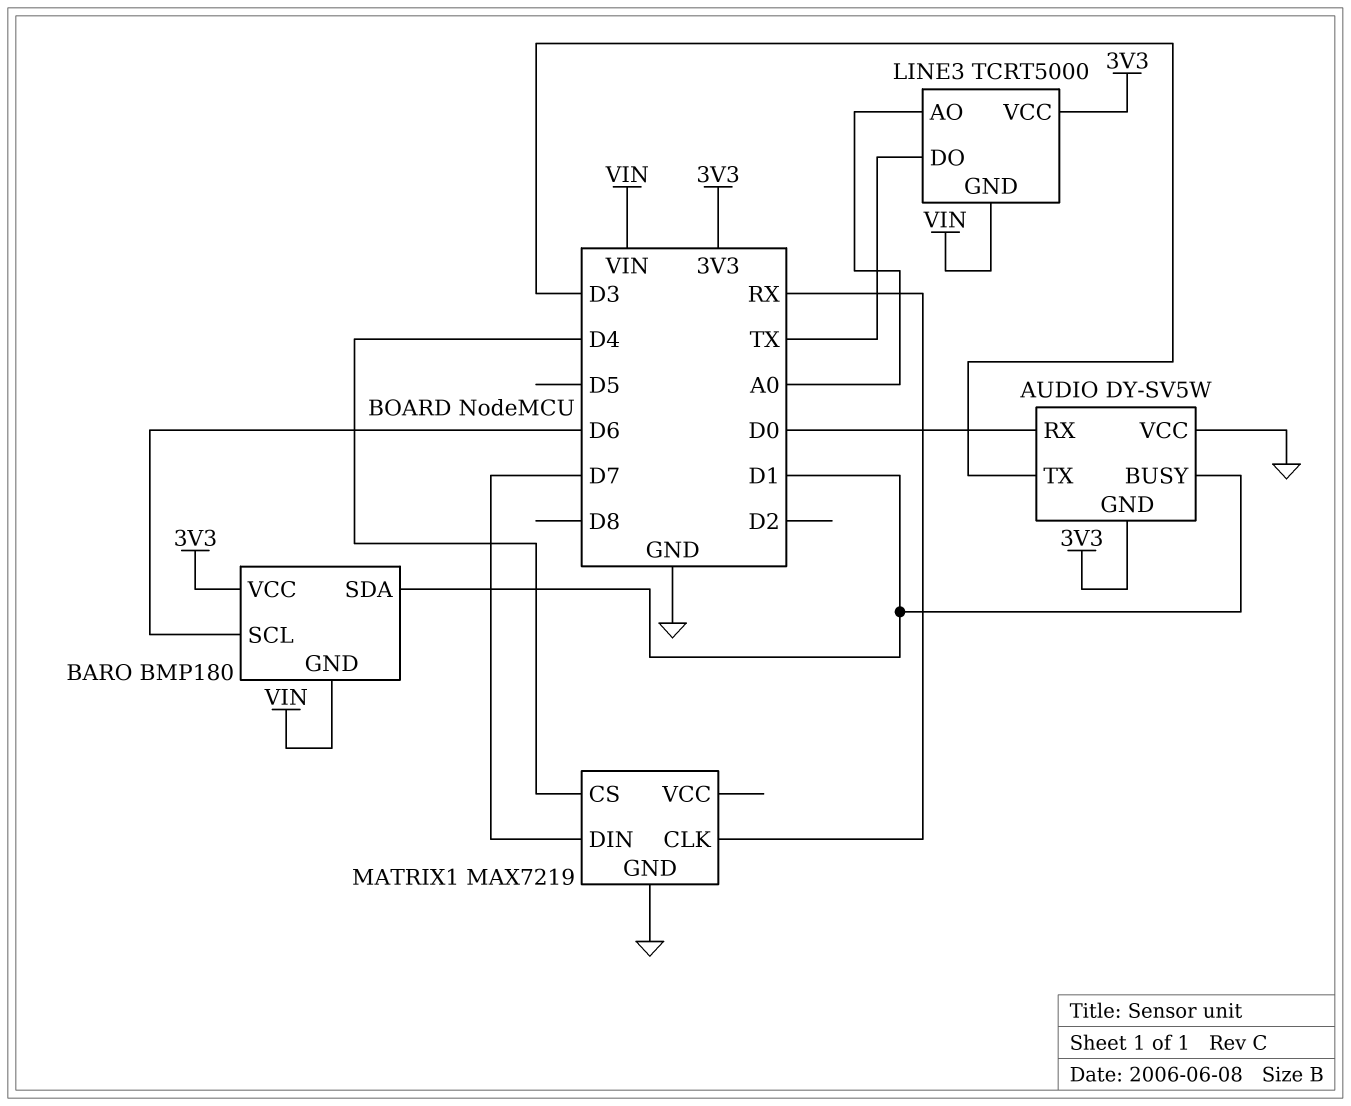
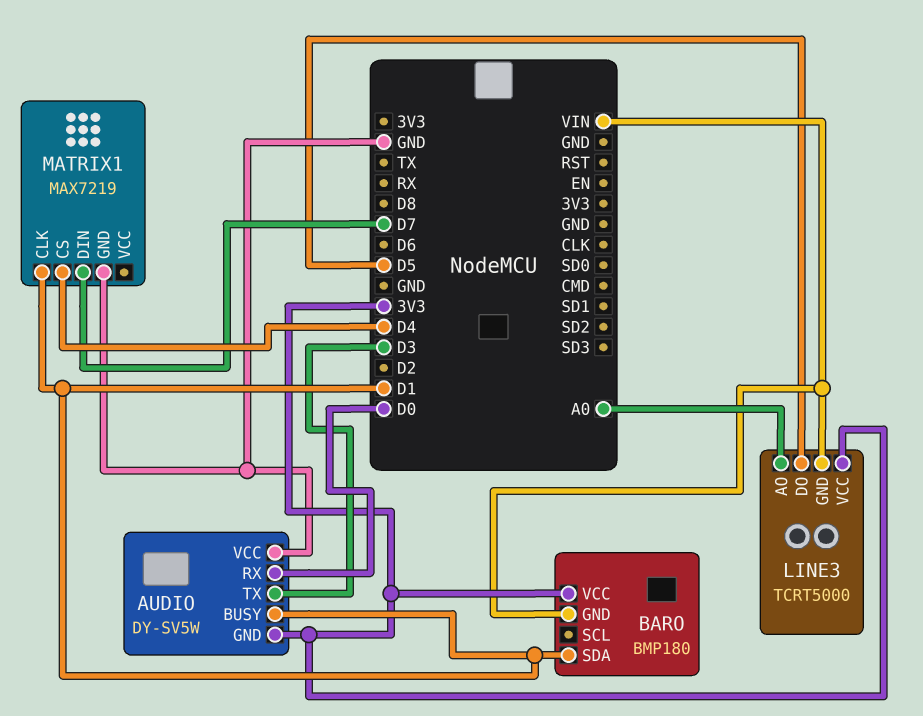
BARO pin SCL: D6 -> none
LINE3 pin DO: TX -> D5
MATRIX1 pin CLK: RX -> D1

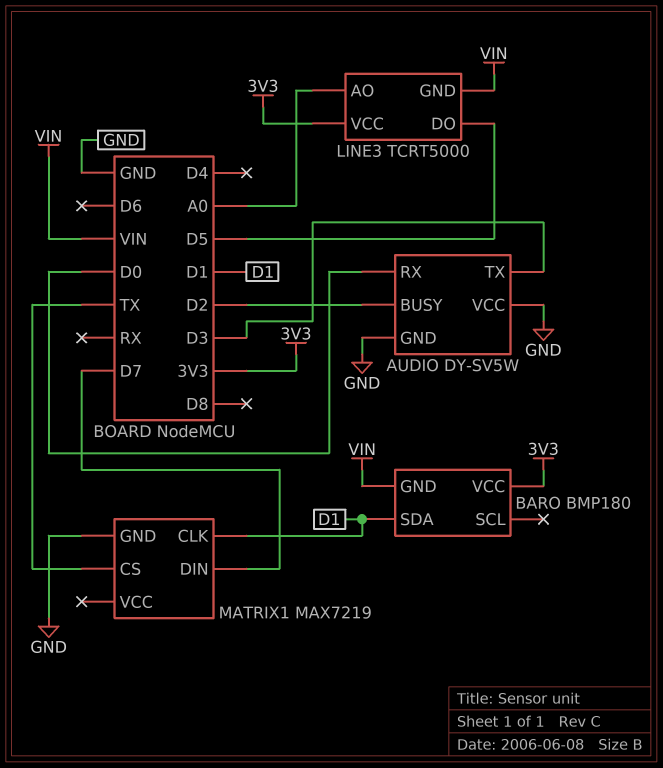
AUDIO pin BUSY: D1 -> D2
AUDIO pin GND: 3V3 -> GND
MATRIX1 pin CS: D4 -> TX

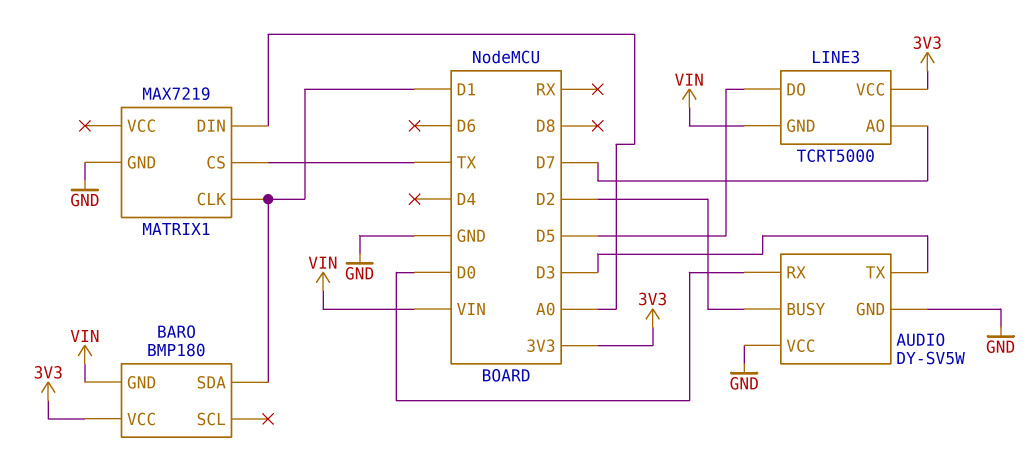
LINE3 pin AO: A0 -> D7
MATRIX1 pin DIN: D7 -> A0

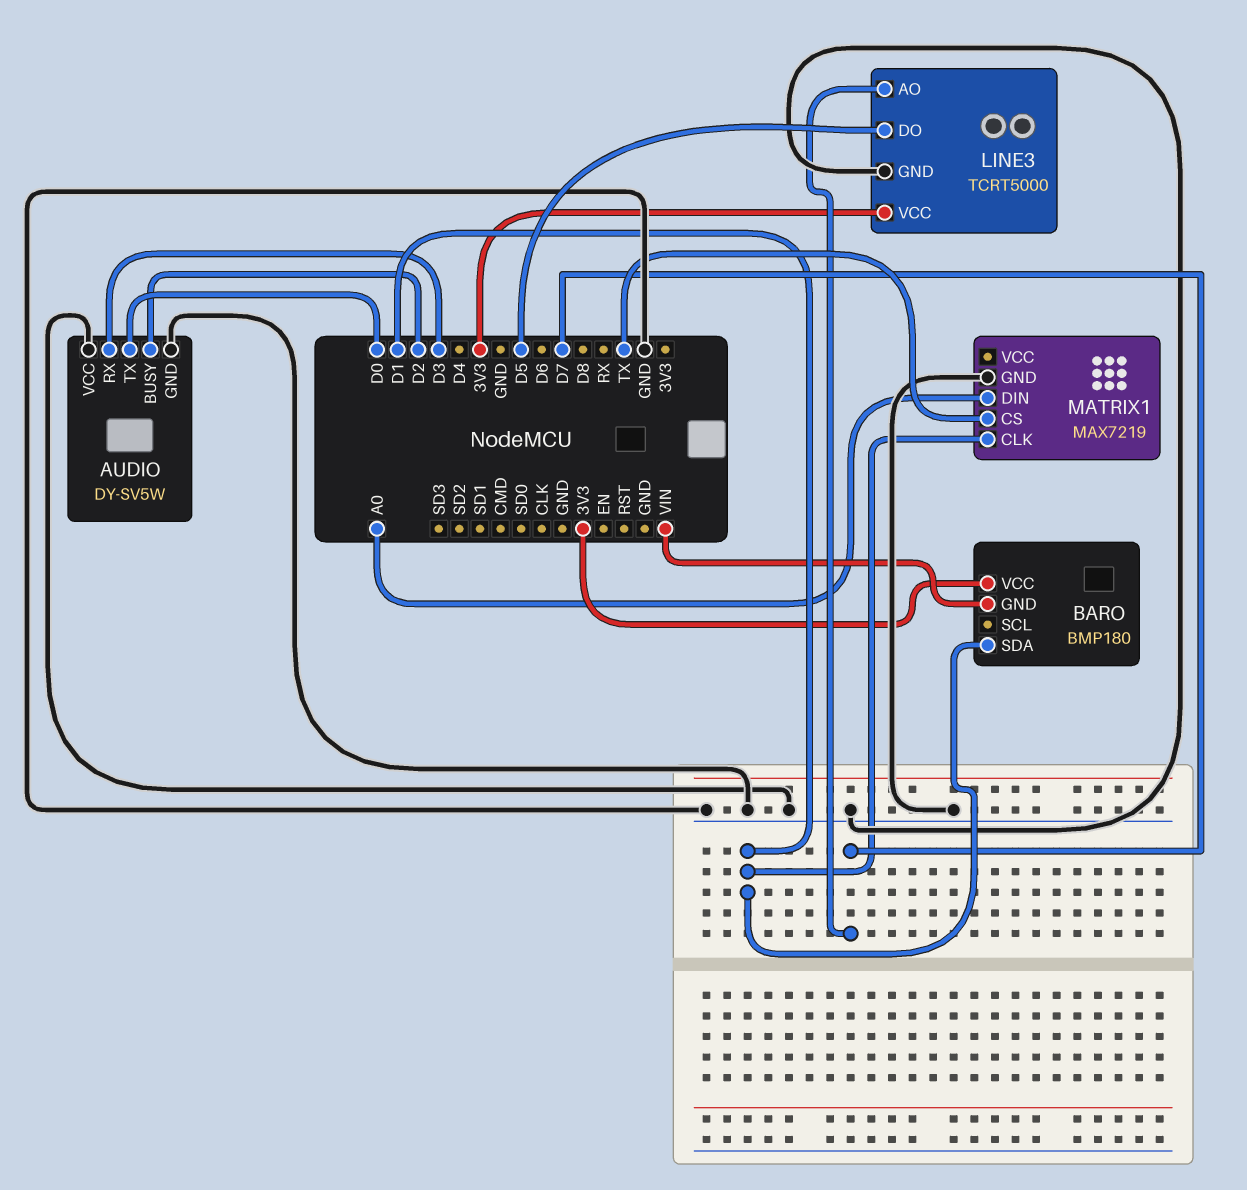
AUDIO pin RX: D0 -> D3
AUDIO pin TX: D3 -> D0
LINE3 pin GND: VIN -> GND

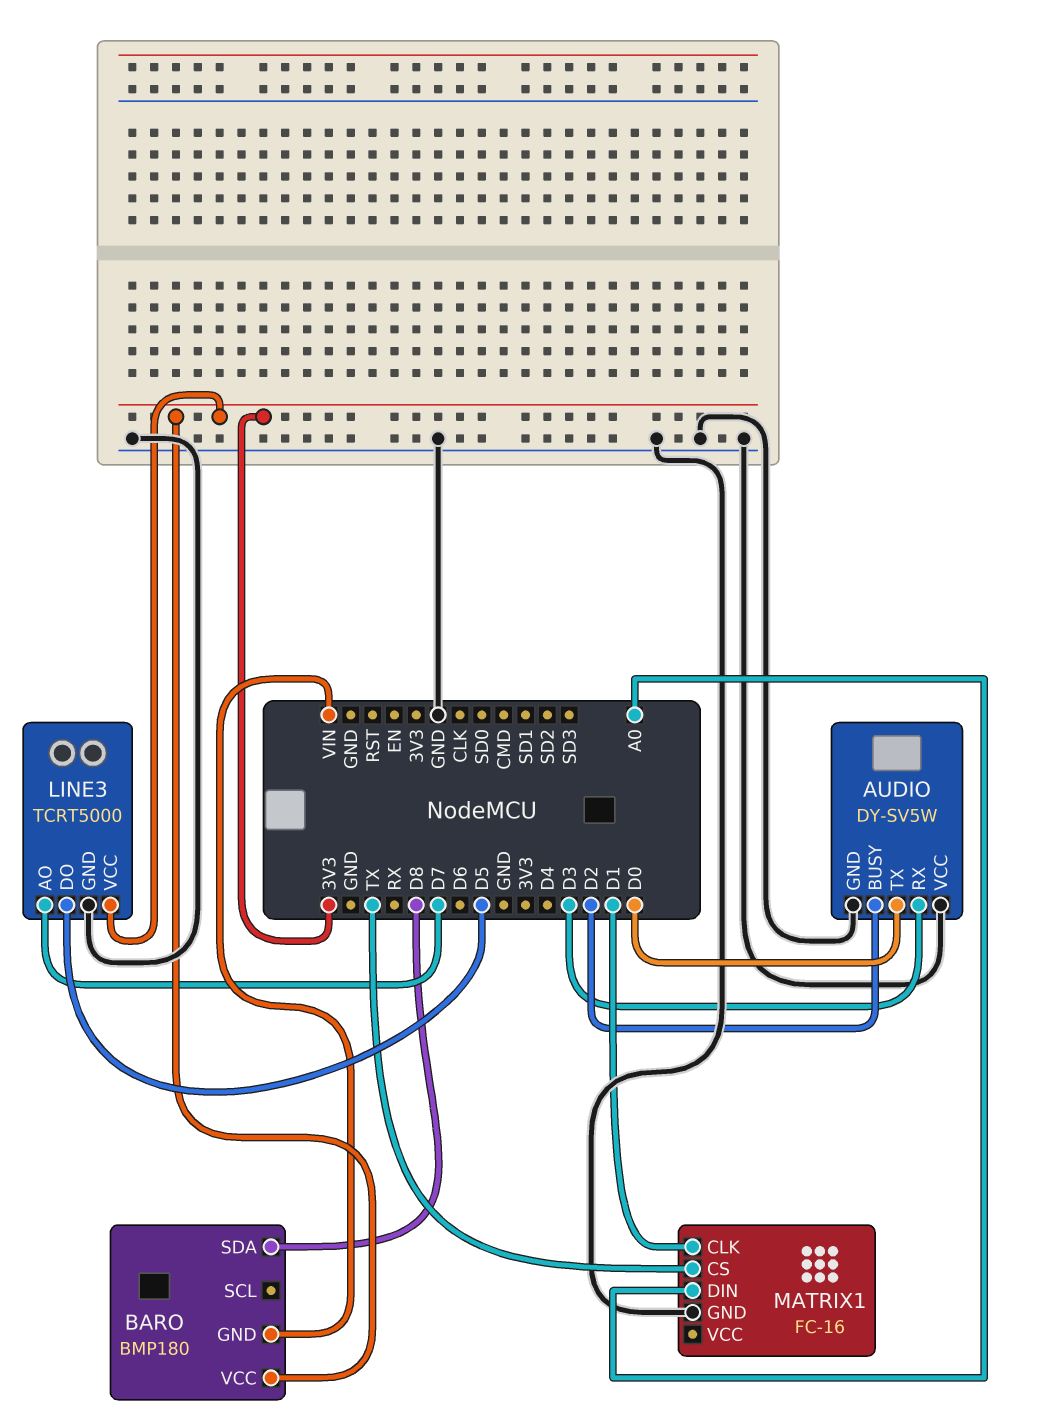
BARO pin SDA: D1 -> D8
MATRIX1: MAX7219 -> FC-16

